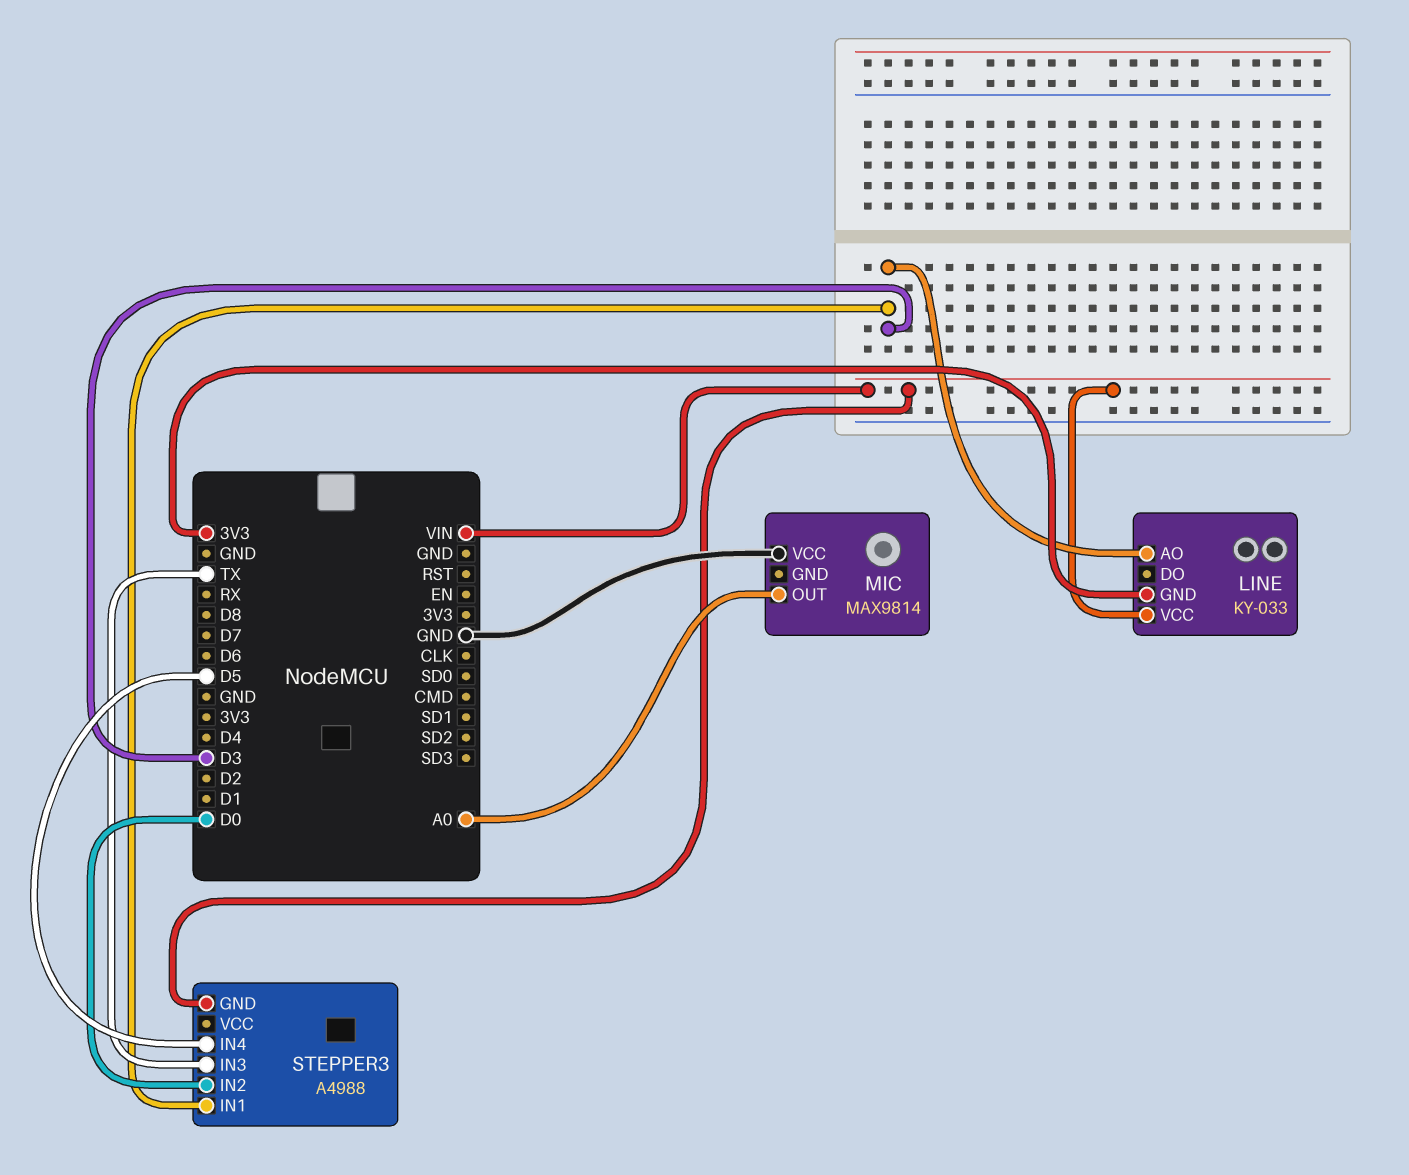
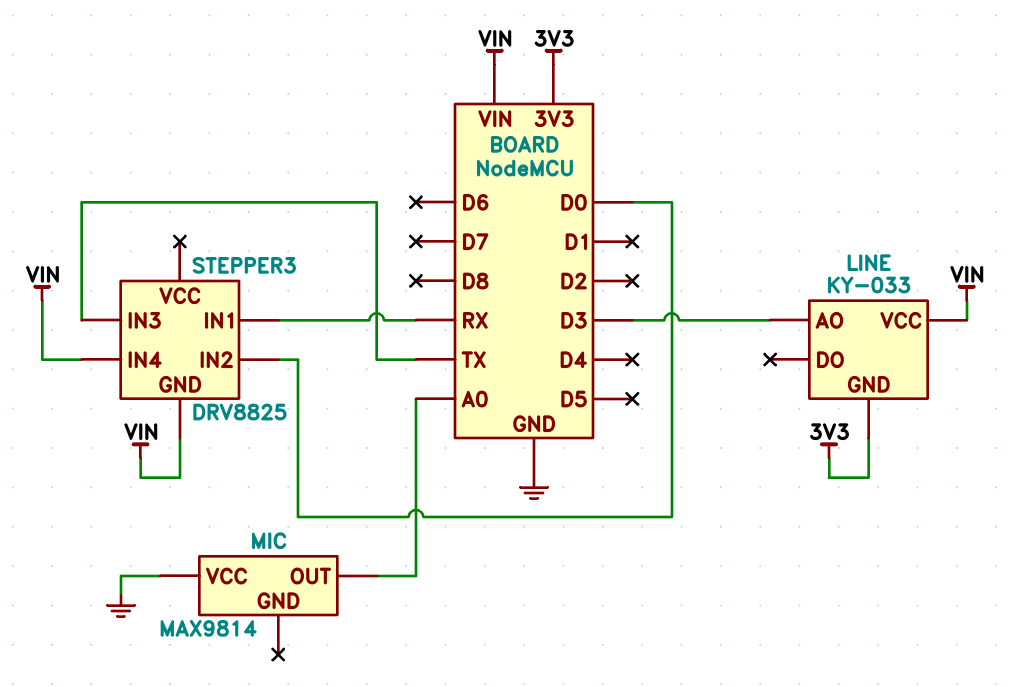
STEPPER3: A4988 -> DRV8825
STEPPER3 pin IN1: D3 -> RX
STEPPER3 pin IN4: D5 -> VIN

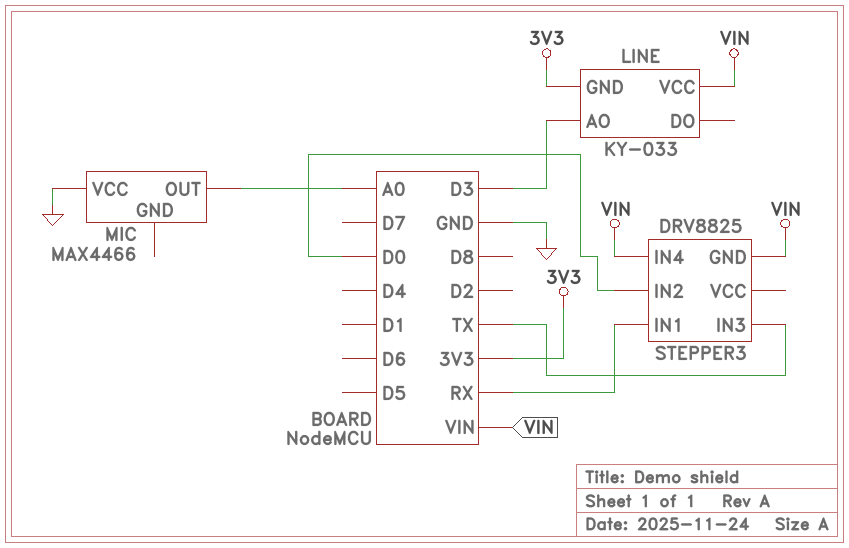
MIC: MAX9814 -> MAX4466

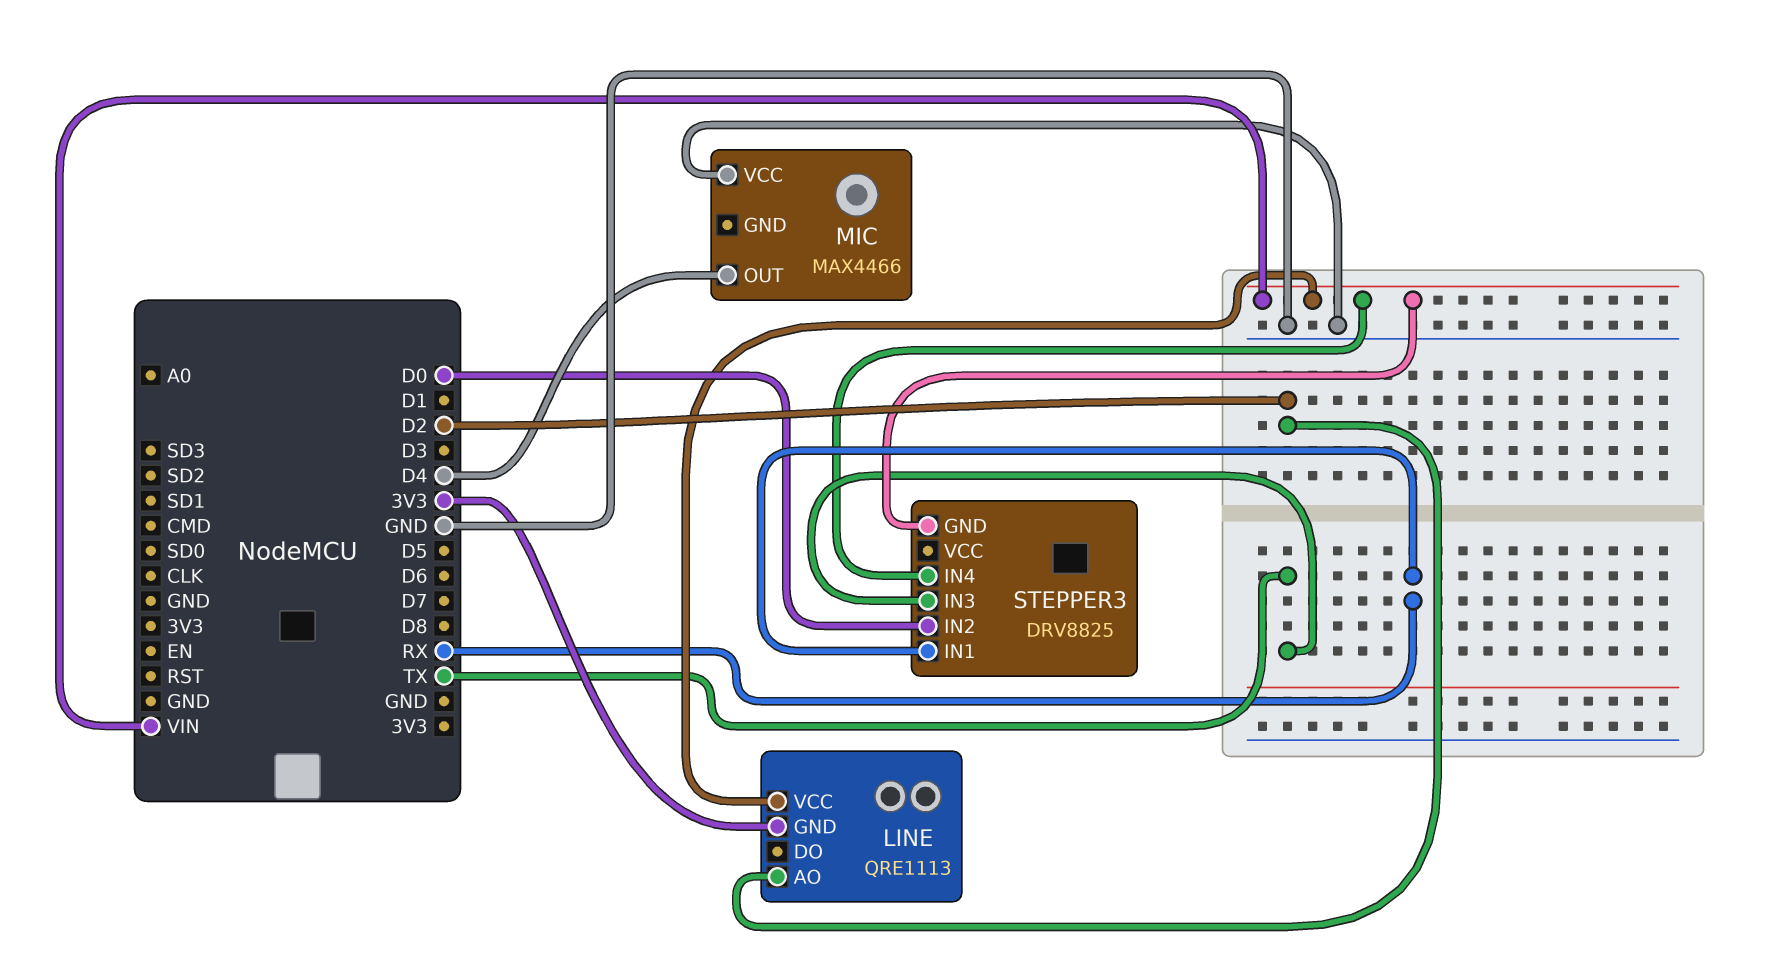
LINE: KY-033 -> QRE1113
LINE pin AO: D3 -> D2
MIC pin OUT: A0 -> D4

